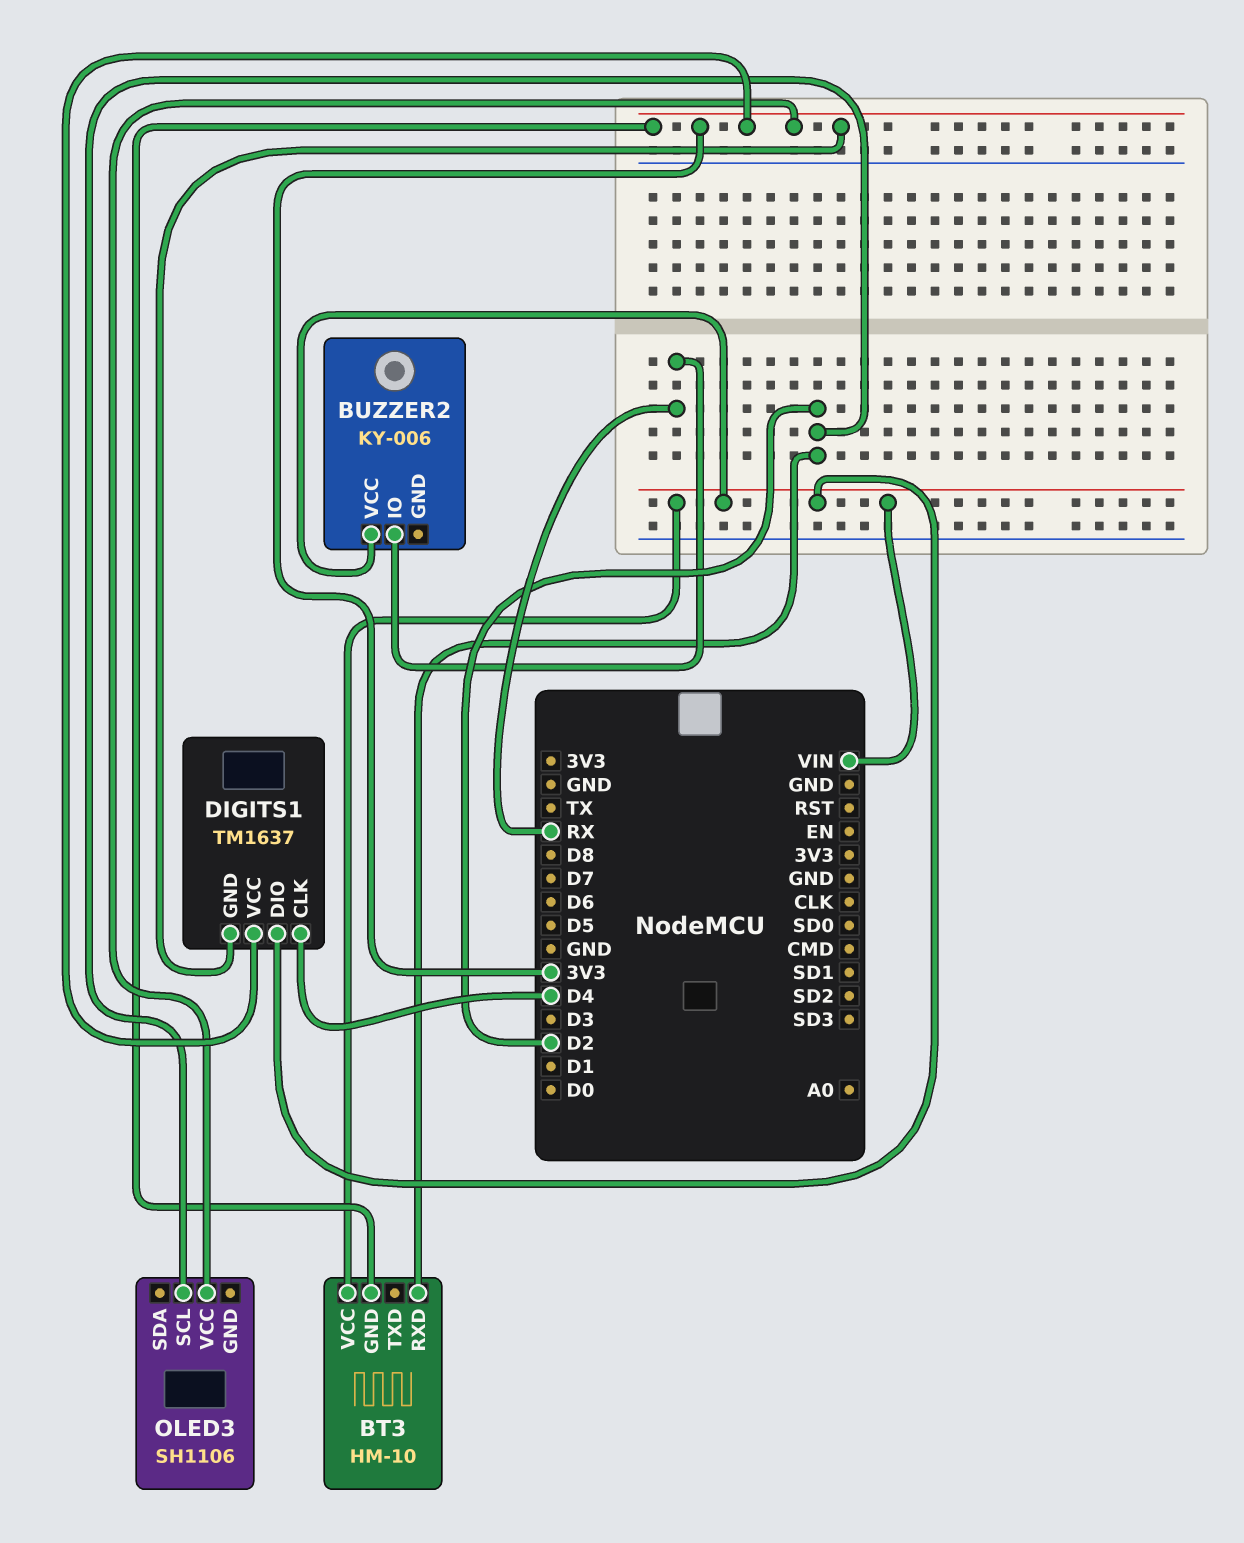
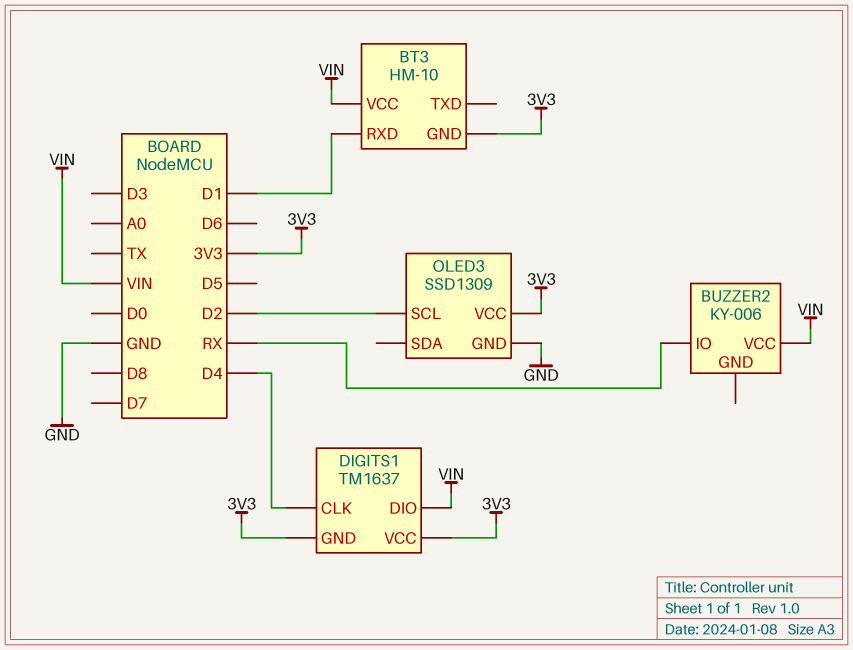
BT3 pin RXD: D2 -> D1
OLED3: SH1106 -> SSD1309
OLED3 pin GND: none -> GND

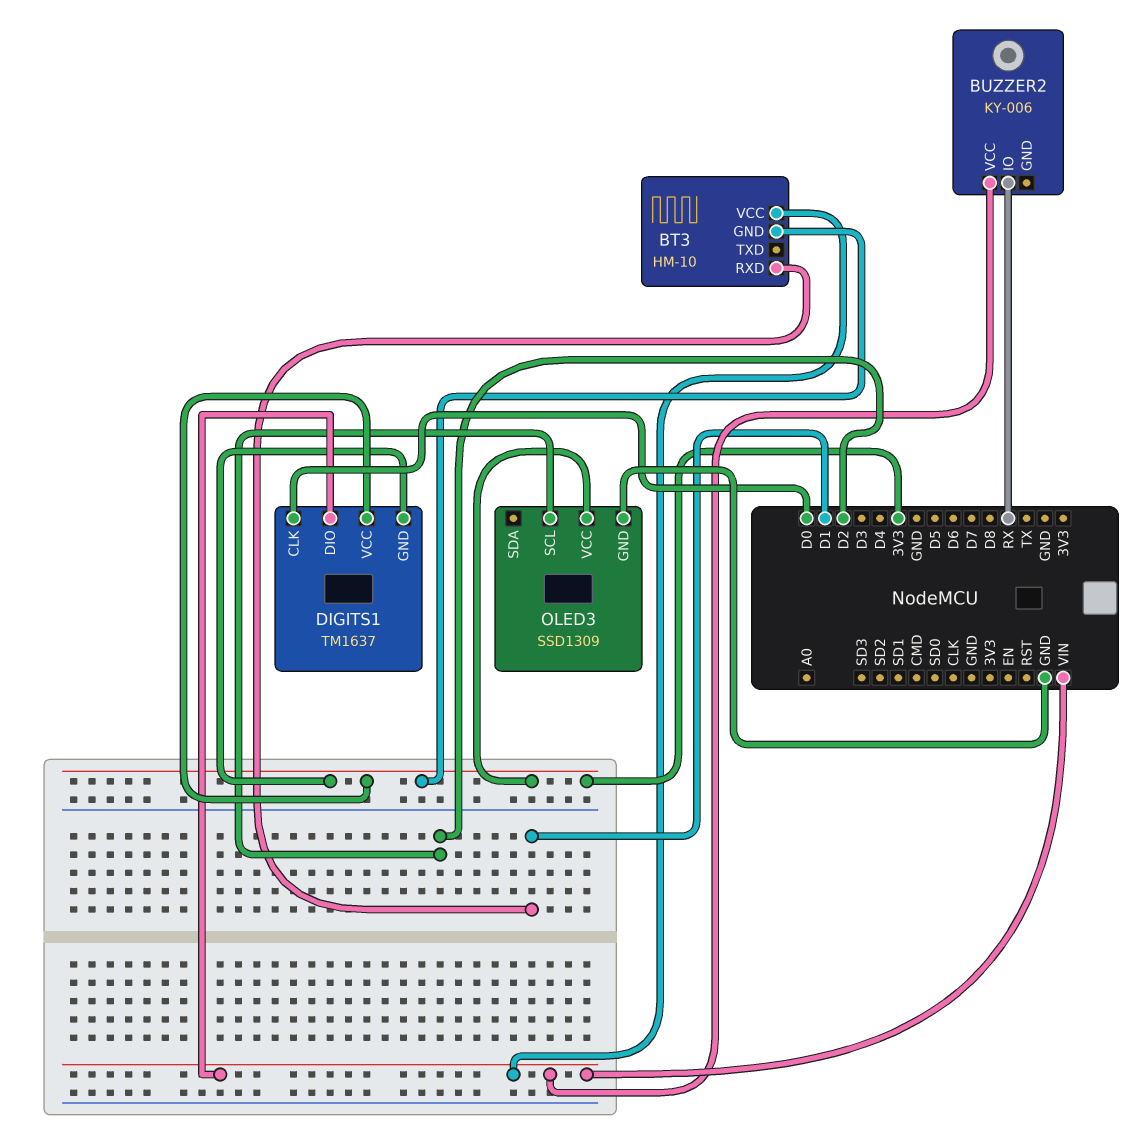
DIGITS1 pin CLK: D4 -> D0

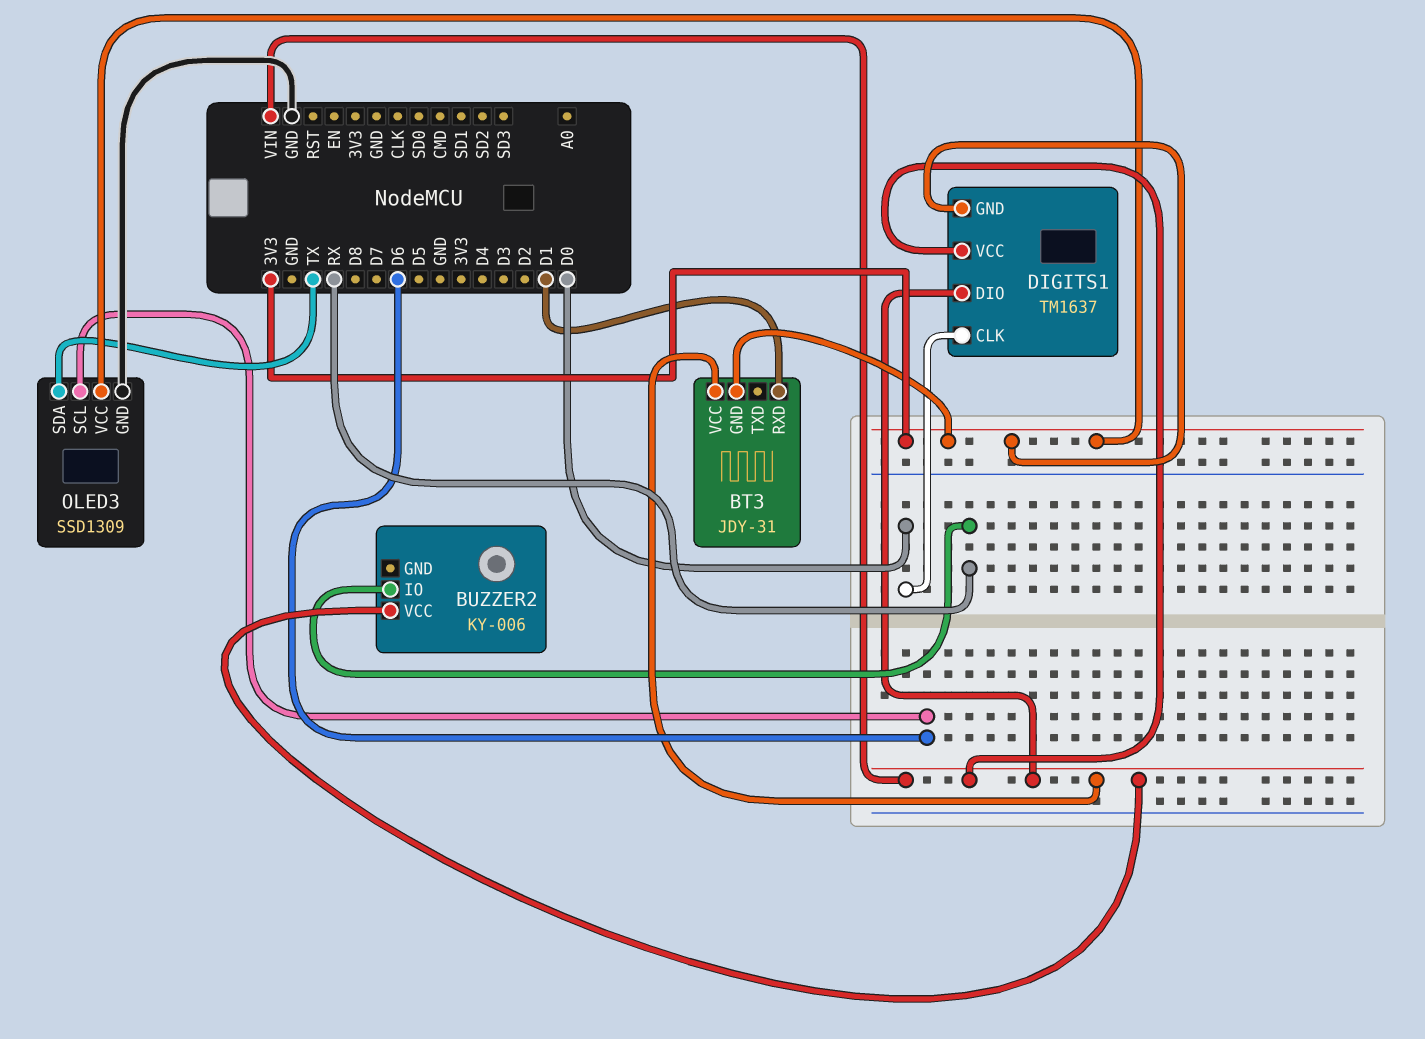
BT3: HM-10 -> JDY-31
DIGITS1 pin VCC: 3V3 -> VIN
OLED3 pin SCL: D2 -> D6
OLED3 pin SDA: none -> TX

